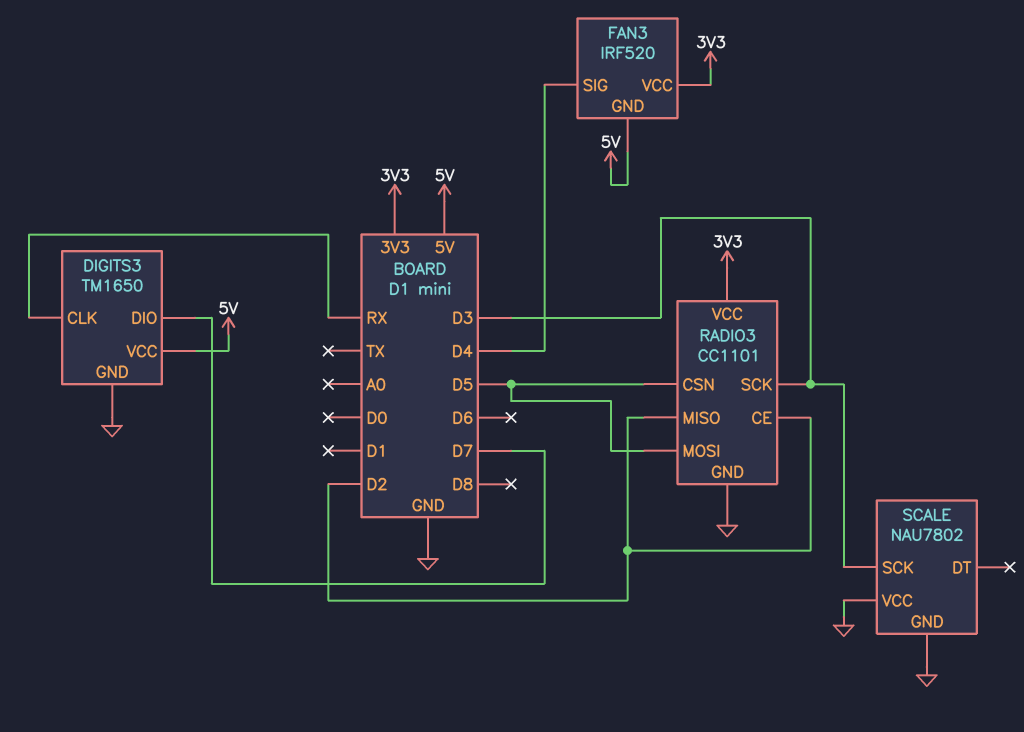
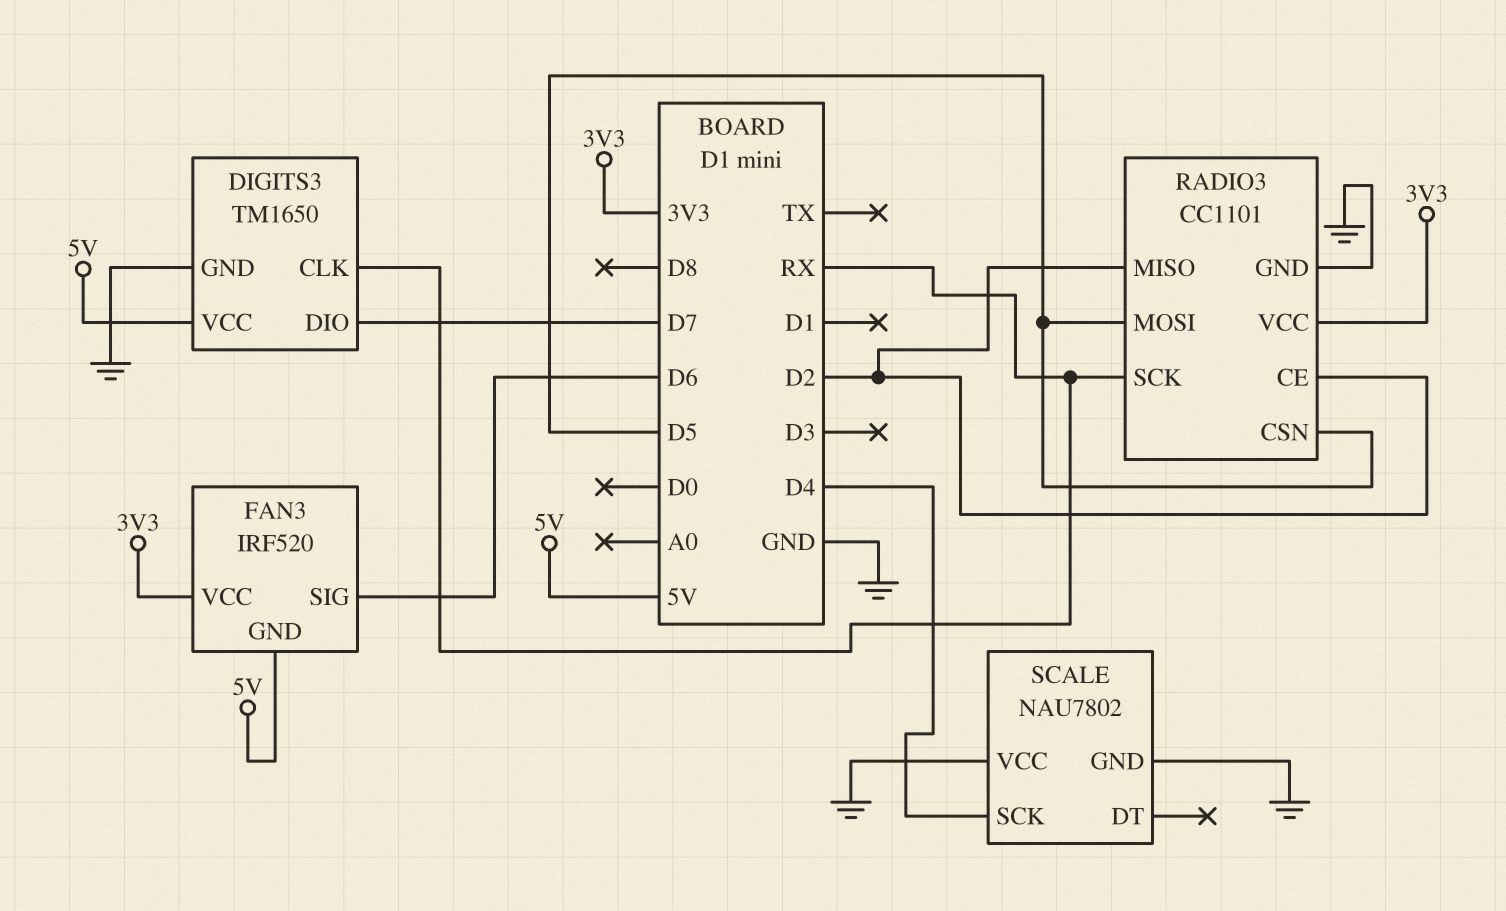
FAN3 pin SIG: D4 -> D6
RADIO3 pin SCK: D3 -> RX
SCALE pin SCK: D3 -> D4

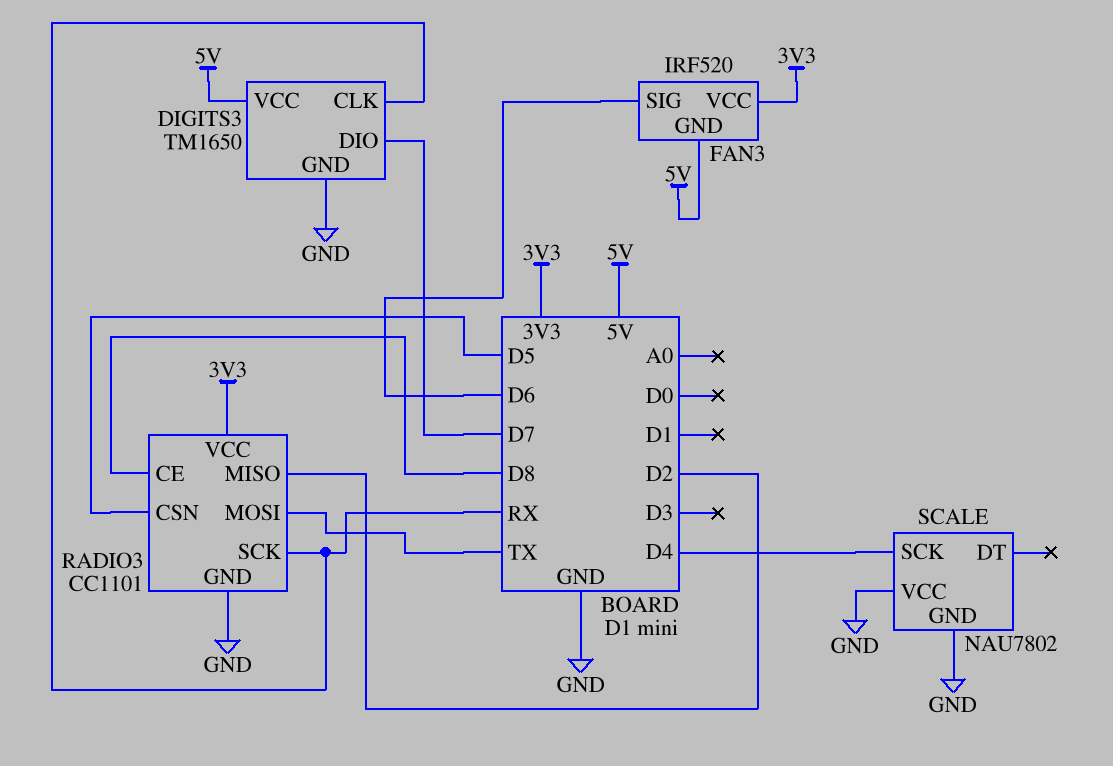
RADIO3 pin CE: D2 -> D8
RADIO3 pin MOSI: D5 -> TX

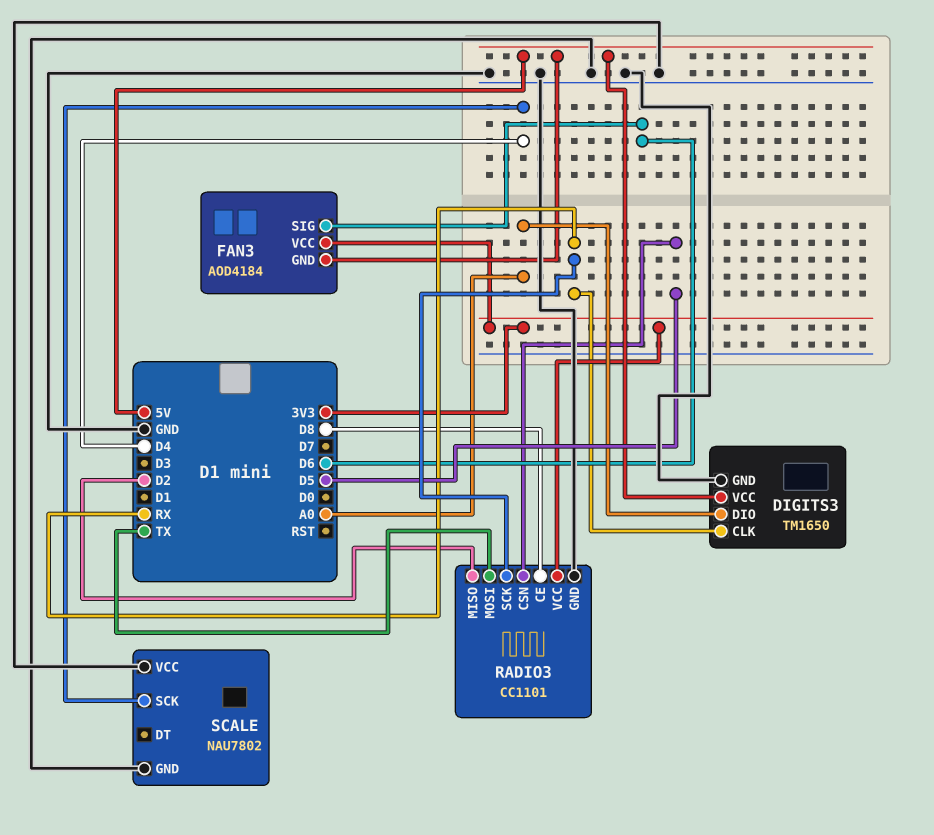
DIGITS3 pin DIO: D7 -> A0
FAN3: IRF520 -> AOD4184

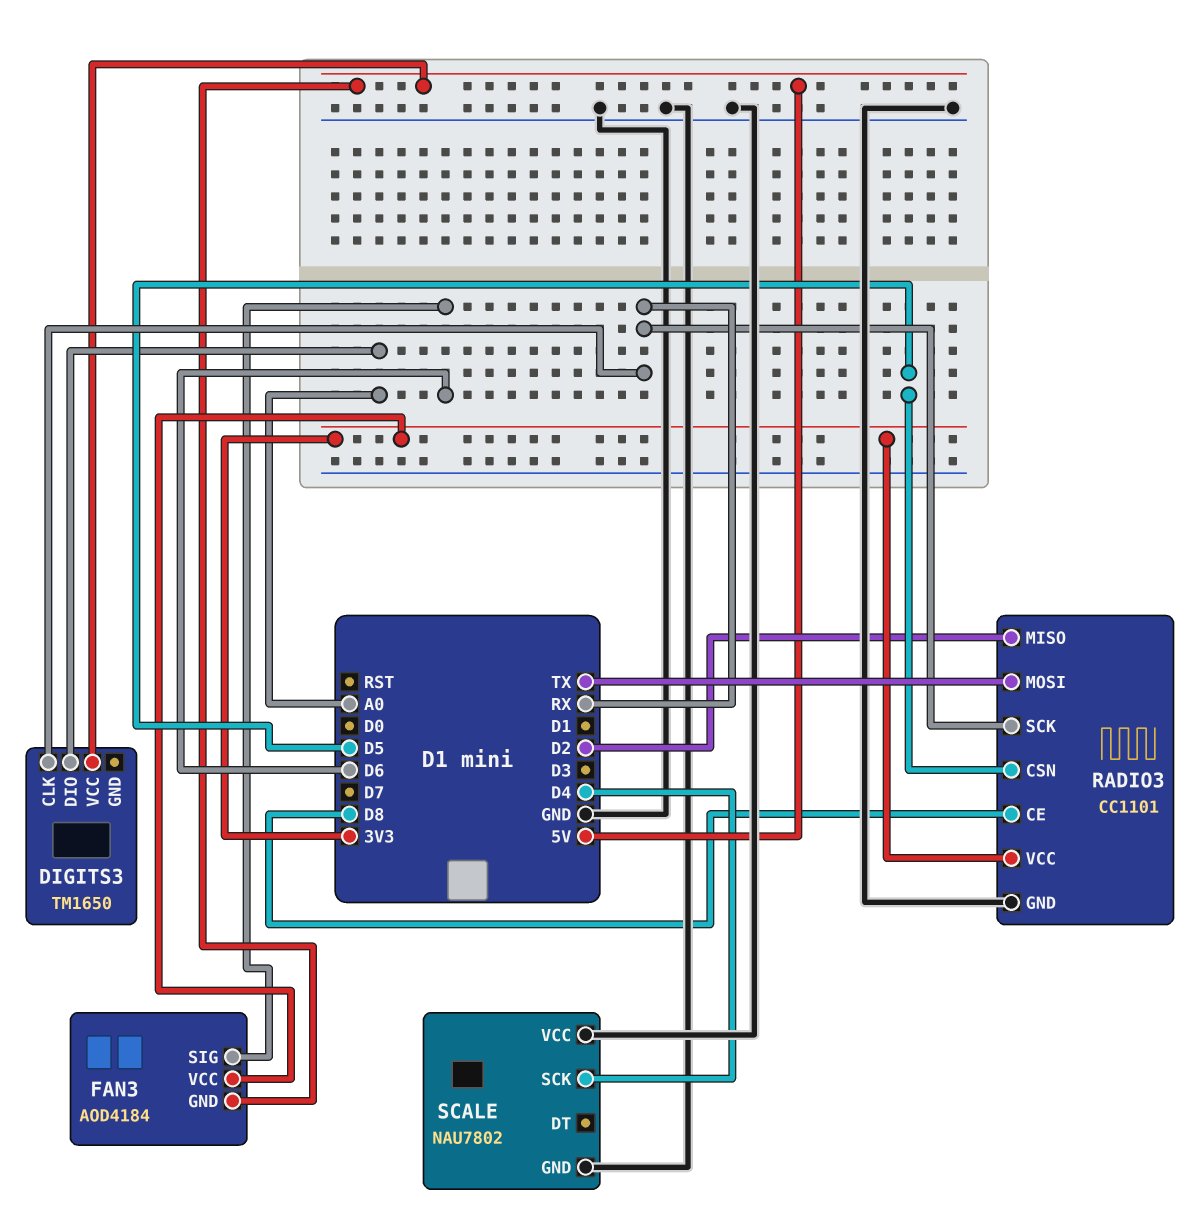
DIGITS3 pin GND: GND -> none

